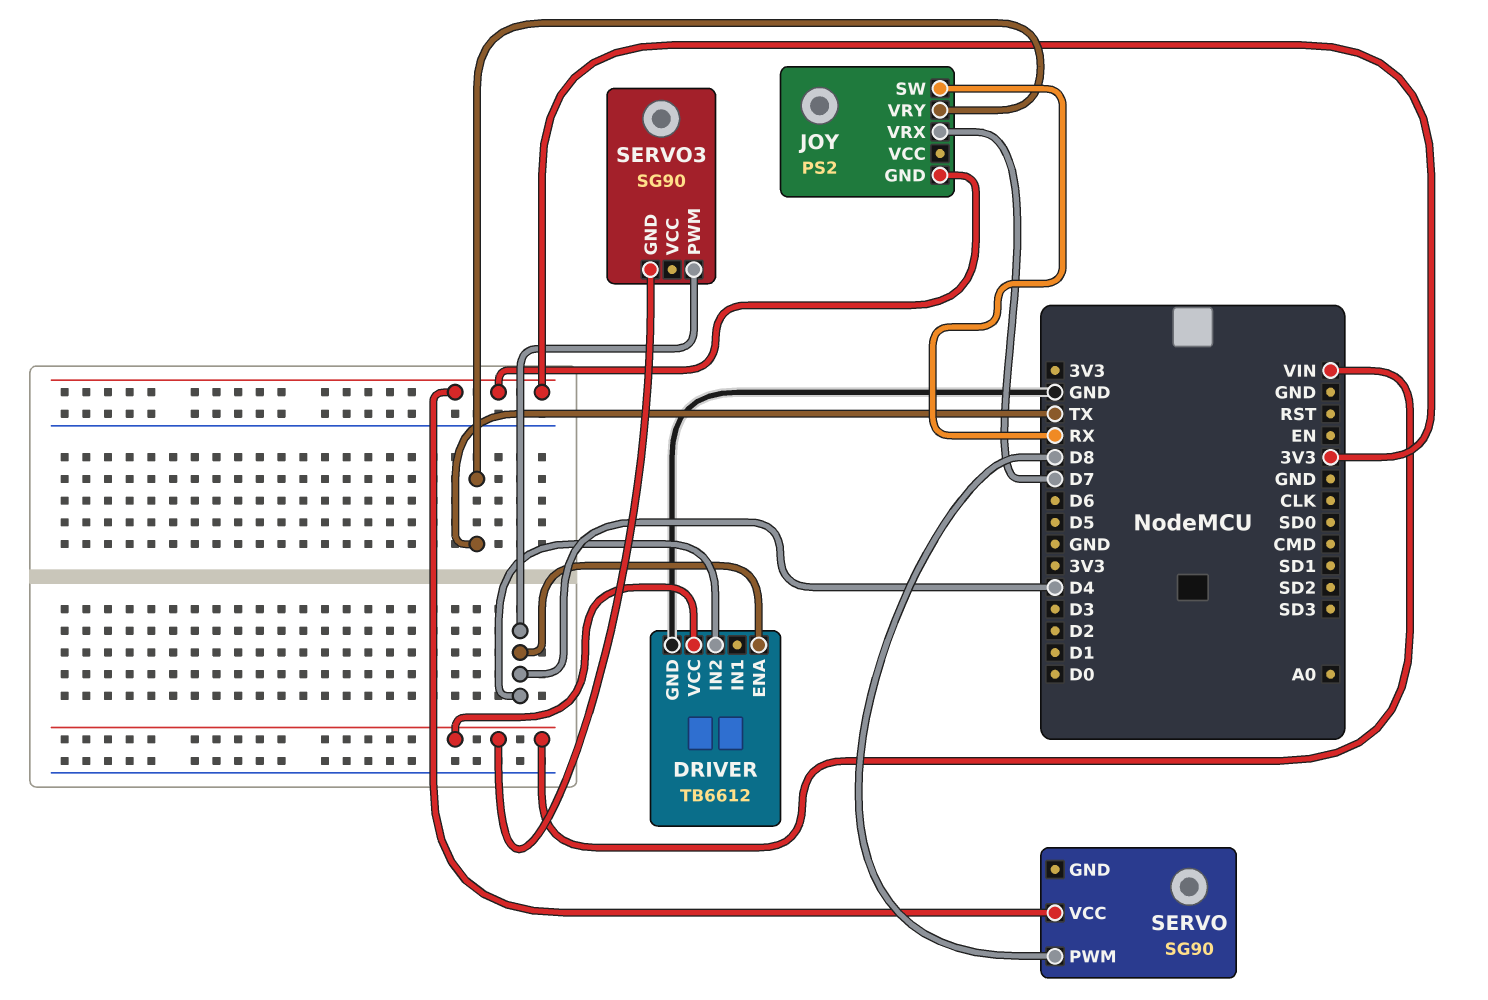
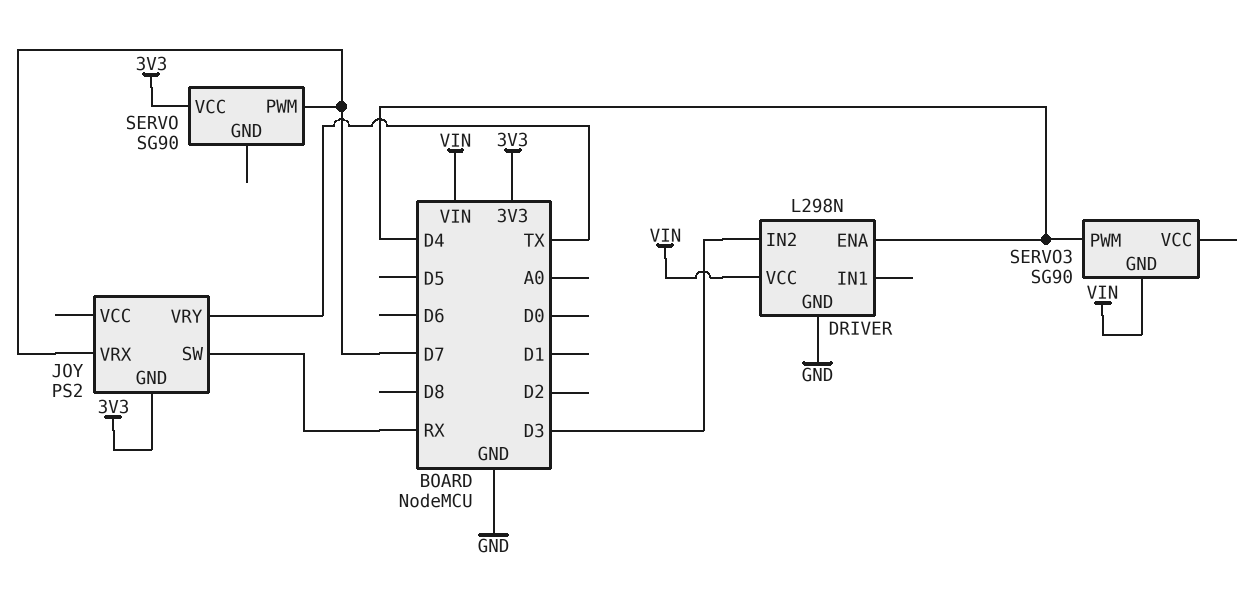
DRIVER: TB6612 -> L298N
DRIVER pin IN2: D4 -> D3
SERVO pin PWM: D8 -> D7

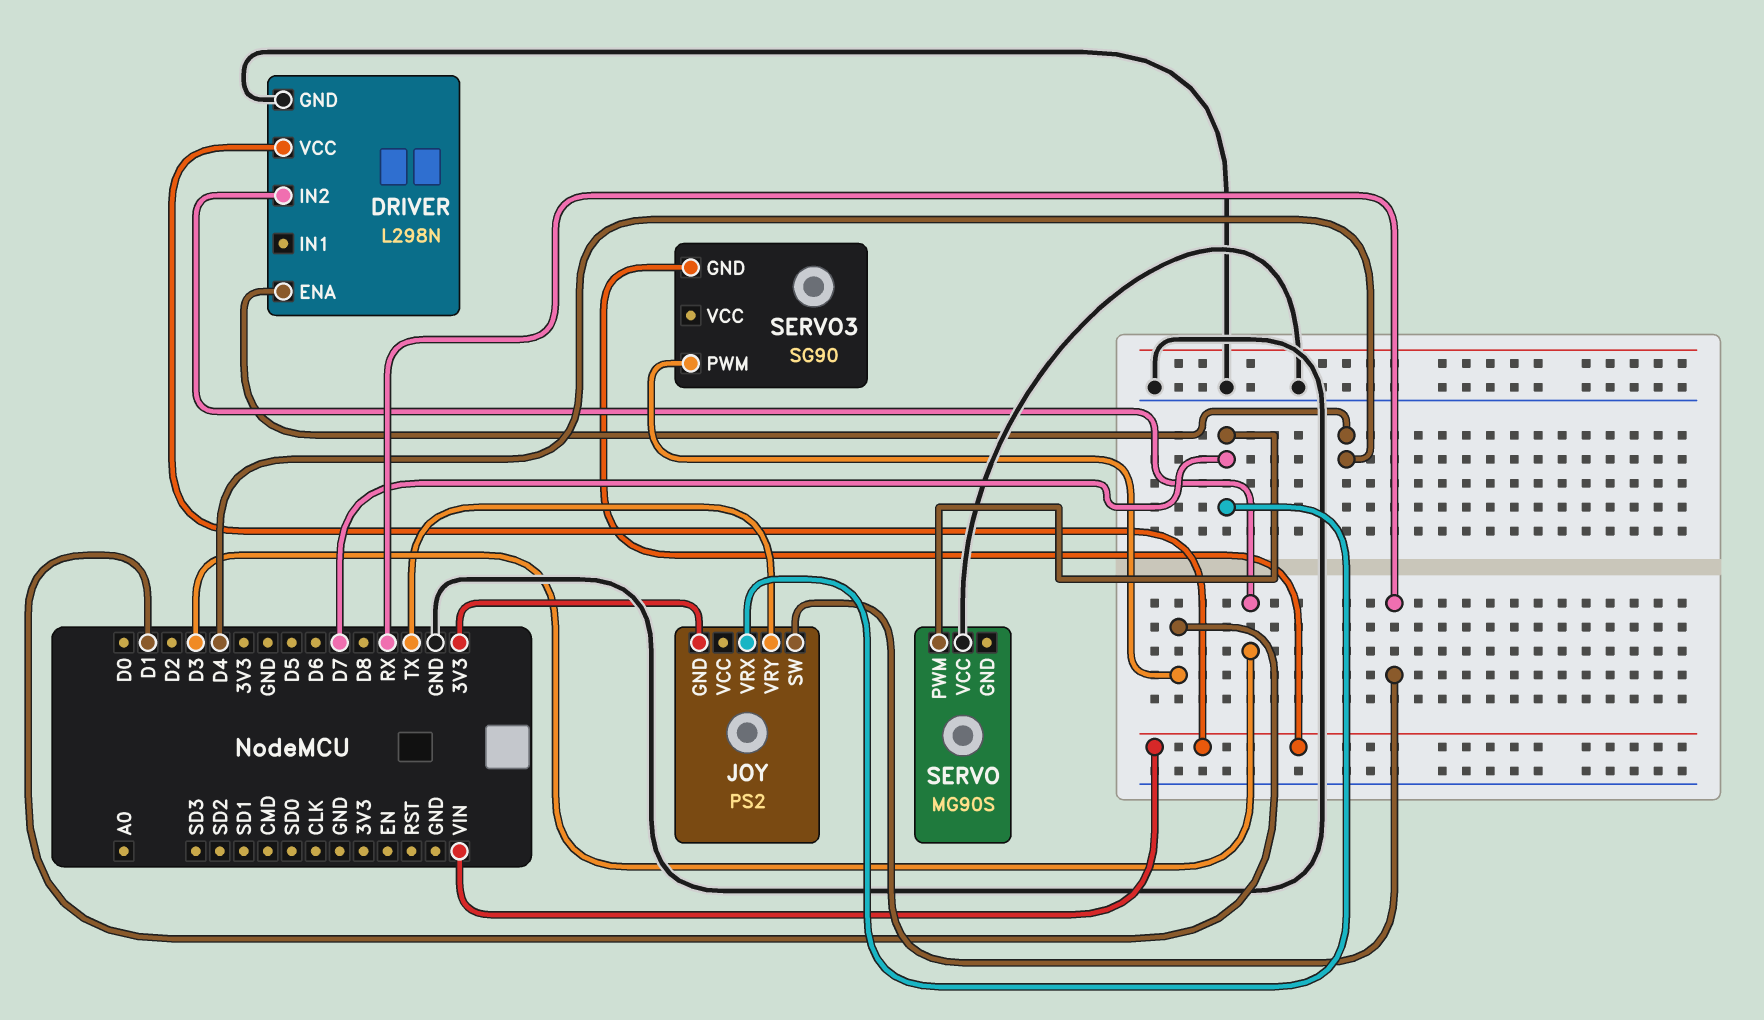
SERVO: SG90 -> MG90S
SERVO pin VCC: 3V3 -> GND
SERVO3 pin PWM: D4 -> D1

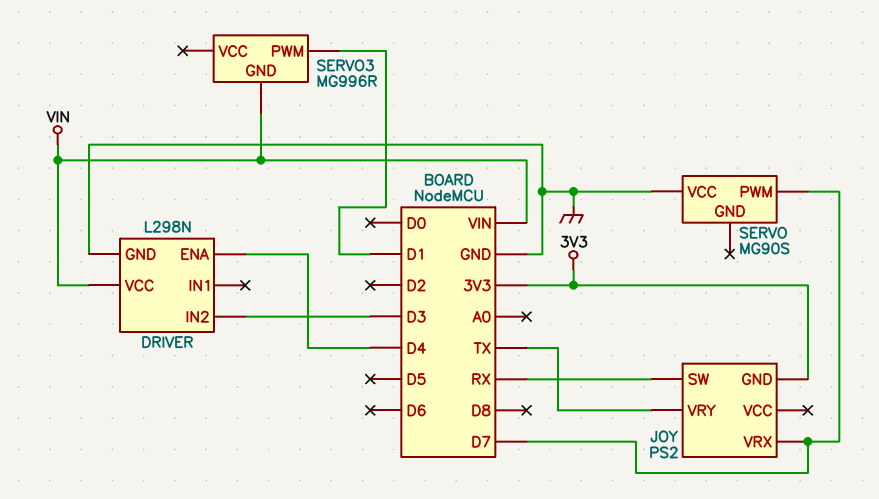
SERVO3: SG90 -> MG996R

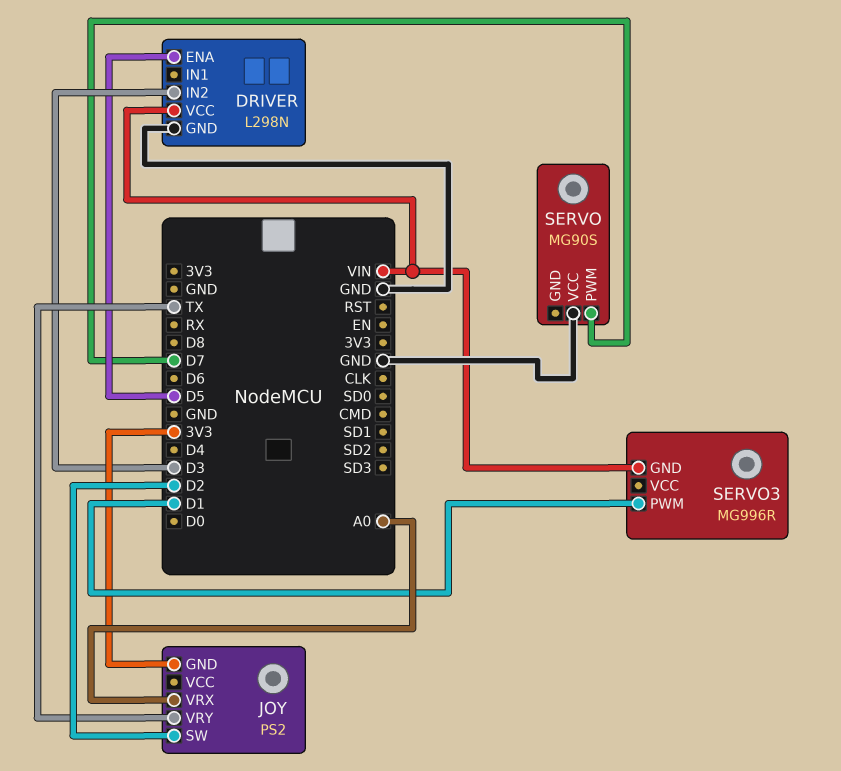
DRIVER pin ENA: D4 -> D5
JOY pin SW: RX -> D2
JOY pin VRX: D7 -> A0

